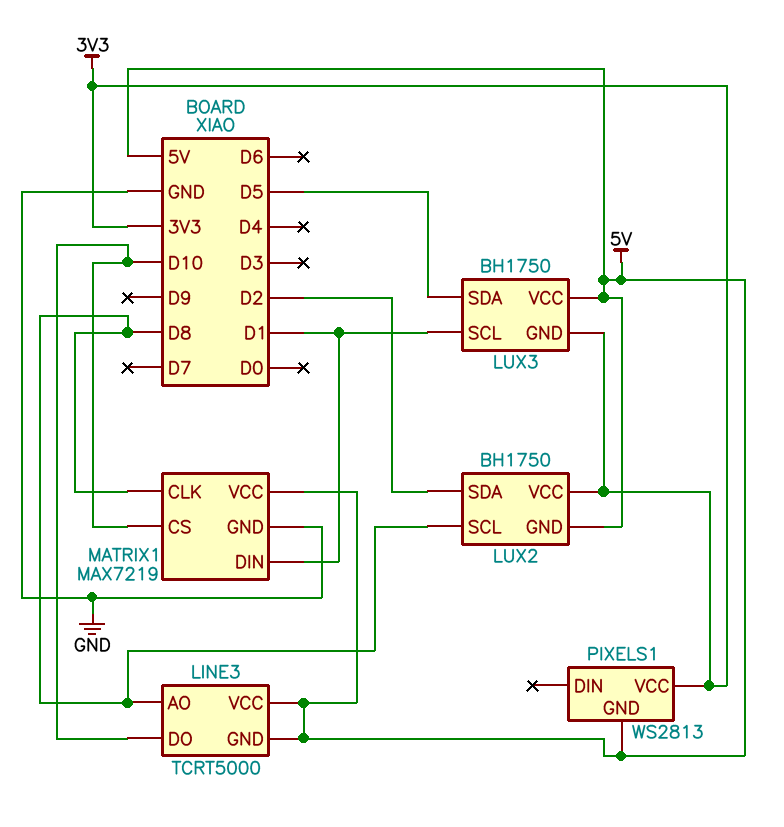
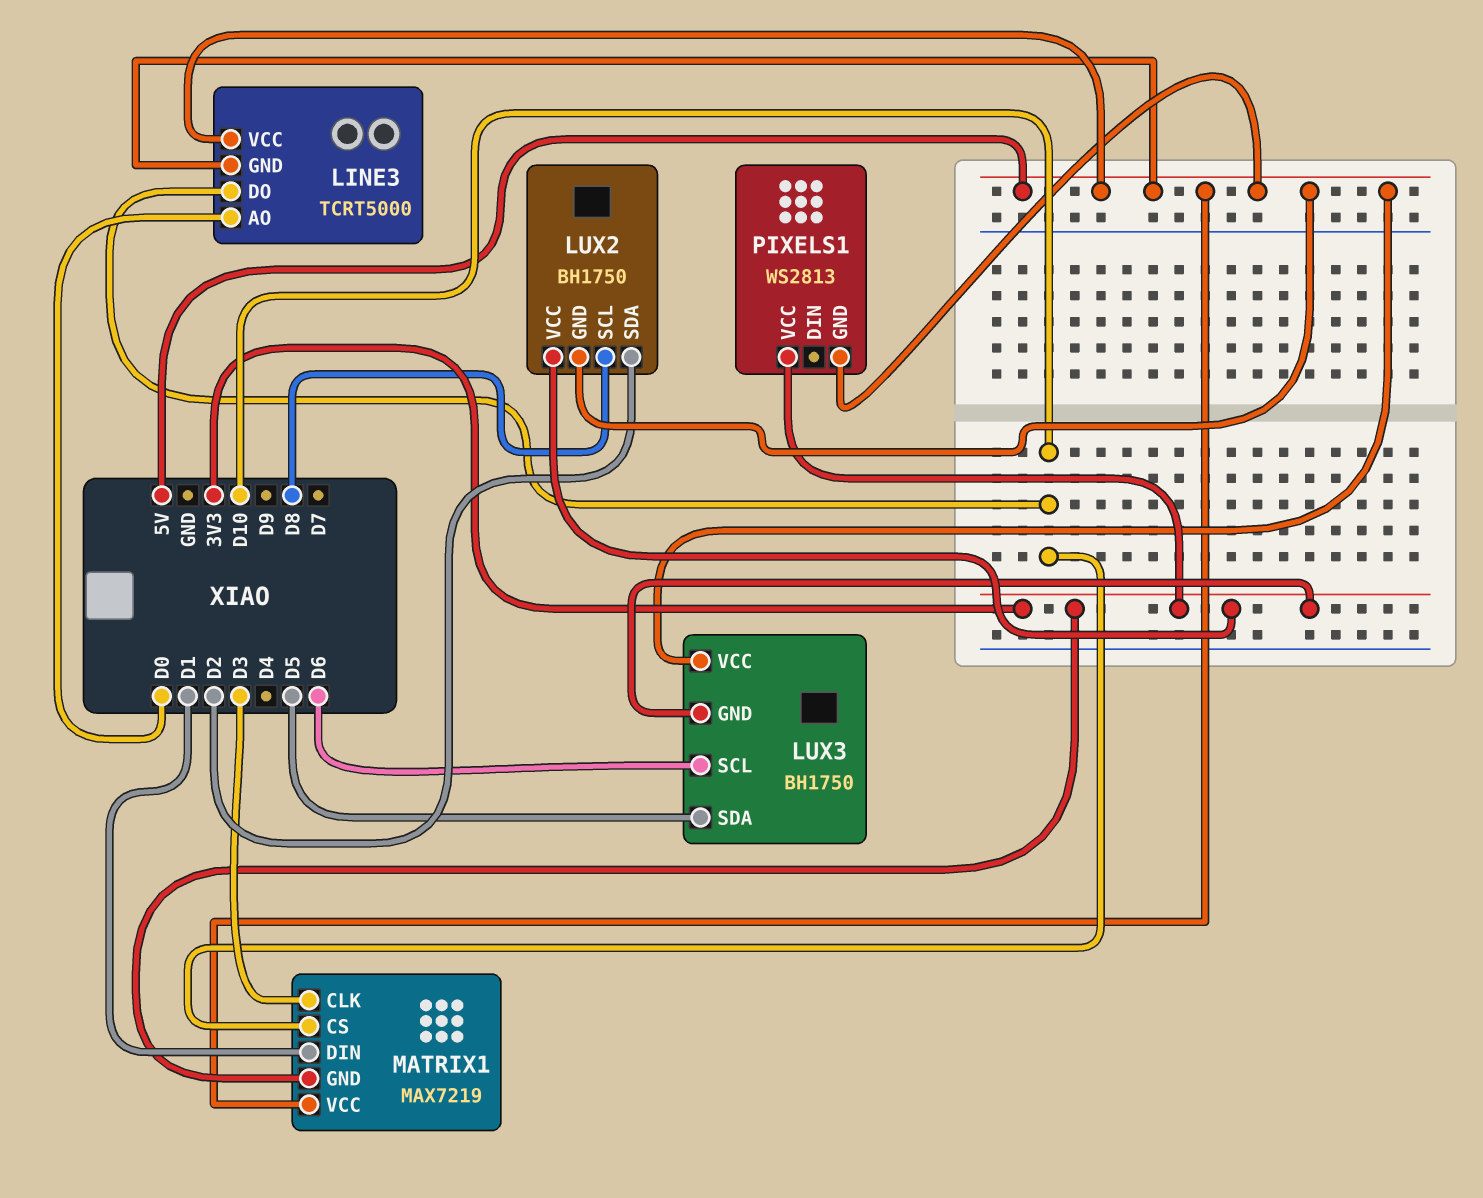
LINE3 pin AO: D8 -> D0
LUX3 pin SCL: D1 -> D6
MATRIX1 pin CLK: D8 -> D3
MATRIX1 pin GND: GND -> 3V3

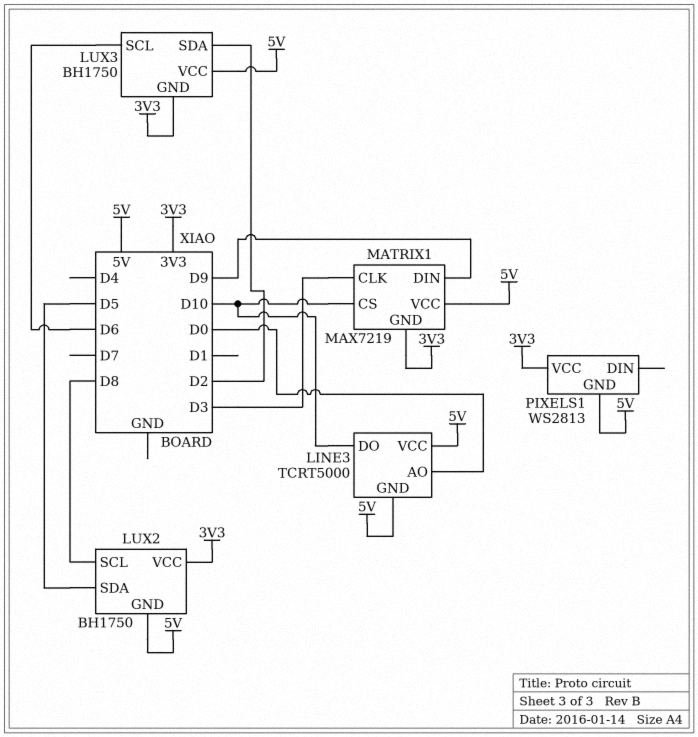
LUX2 pin SDA: D2 -> D5
LUX3 pin SDA: D5 -> D2
MATRIX1 pin DIN: D1 -> D9

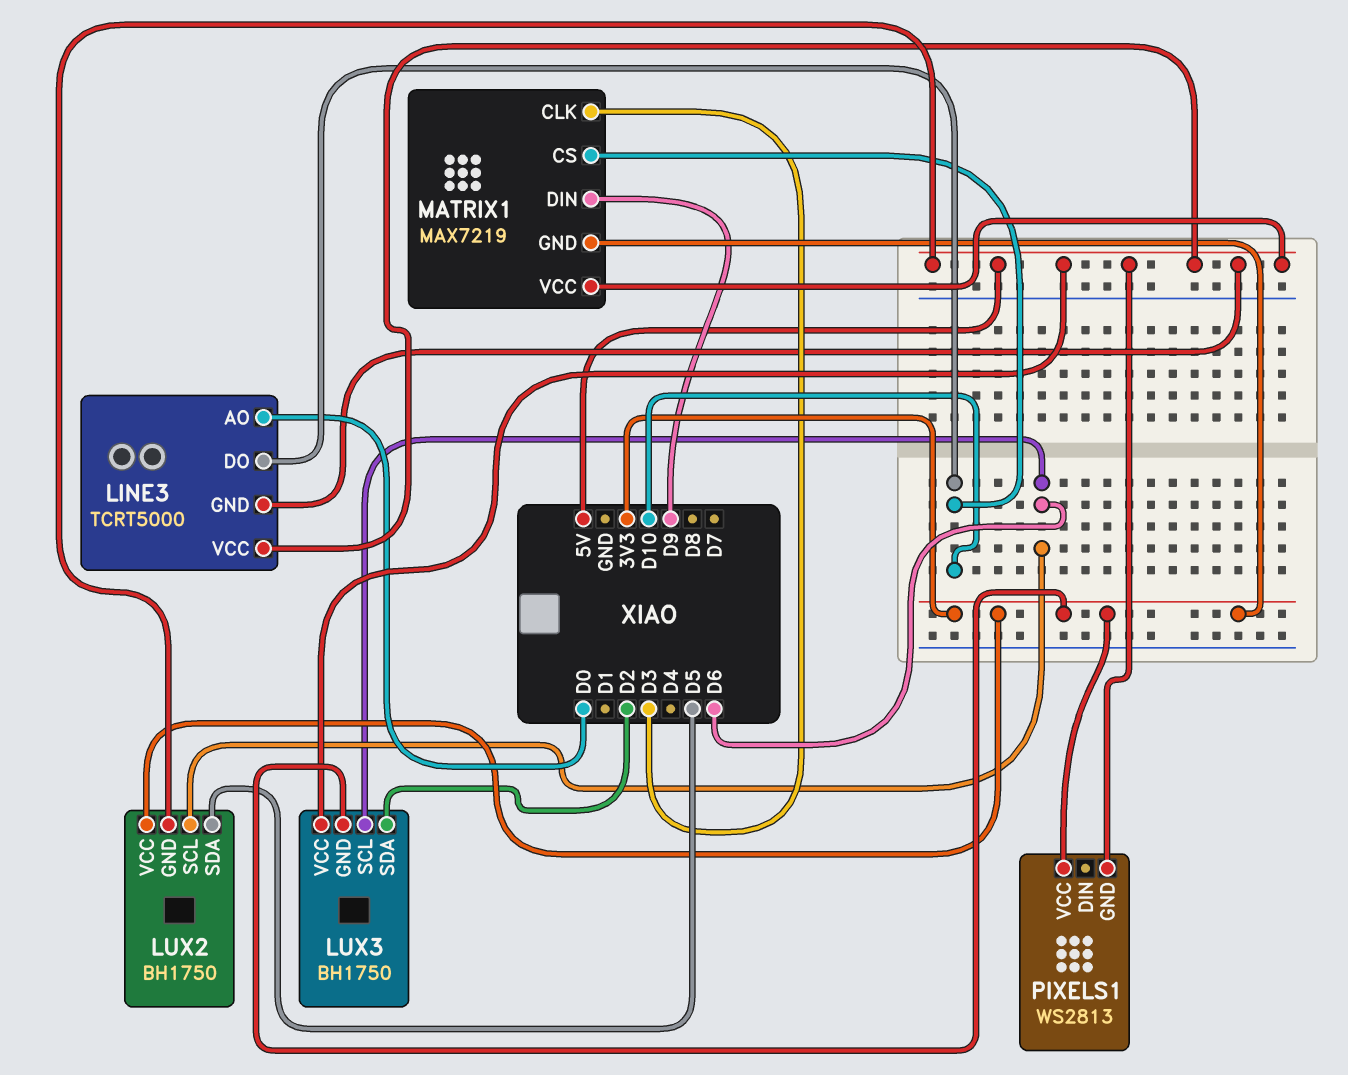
LUX2 pin SCL: D8 -> D6

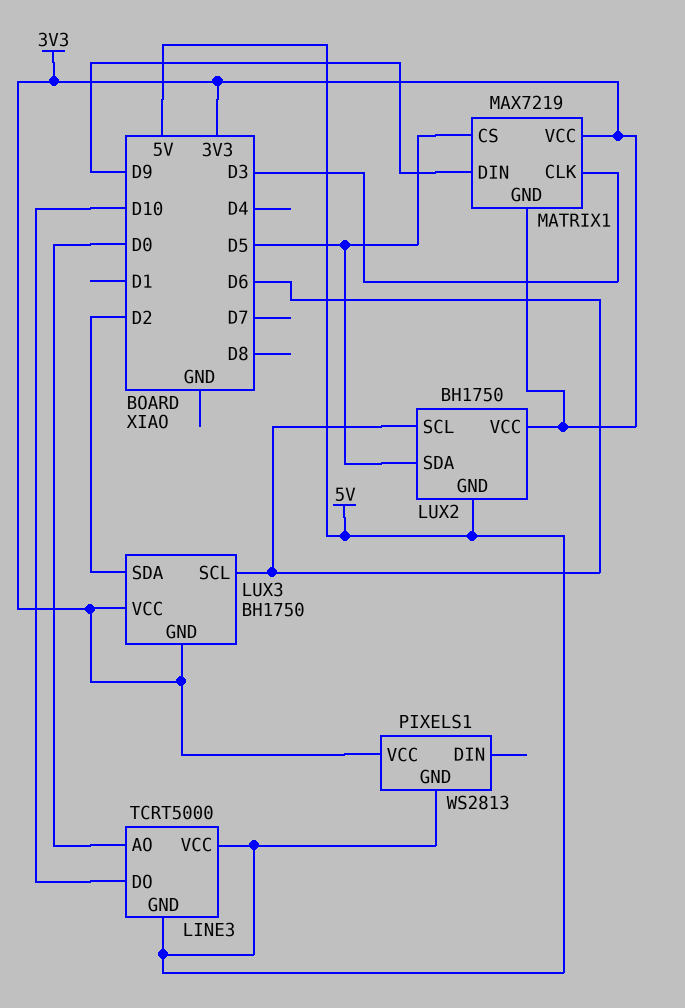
LUX3 pin VCC: 5V -> 3V3
MATRIX1 pin CS: D10 -> D5
MATRIX1 pin VCC: 5V -> 3V3

